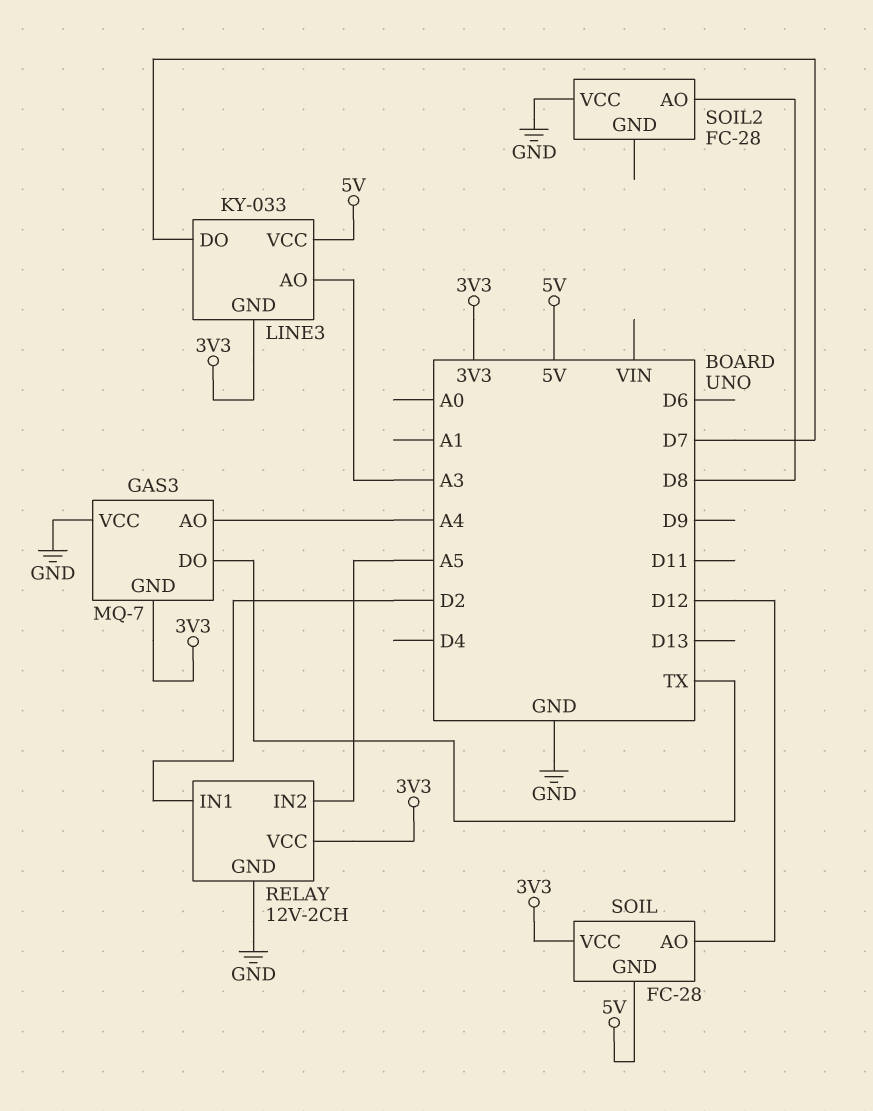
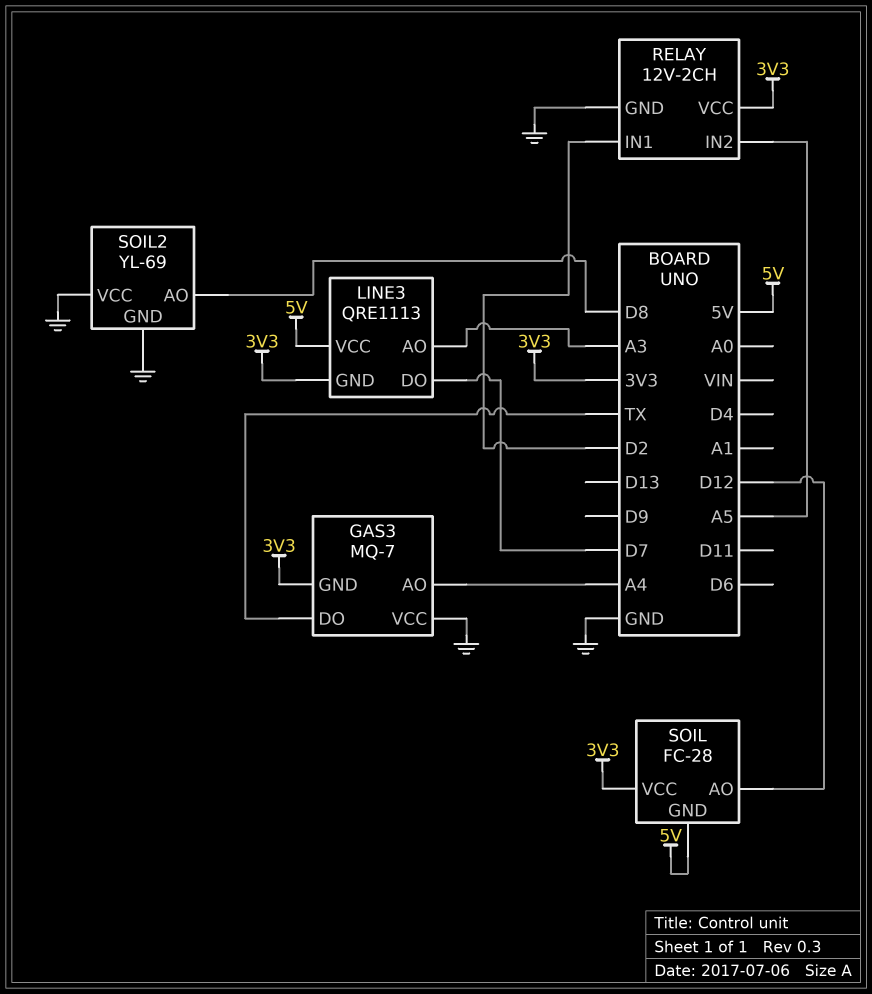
LINE3: KY-033 -> QRE1113
SOIL2: FC-28 -> YL-69
SOIL2 pin GND: none -> GND

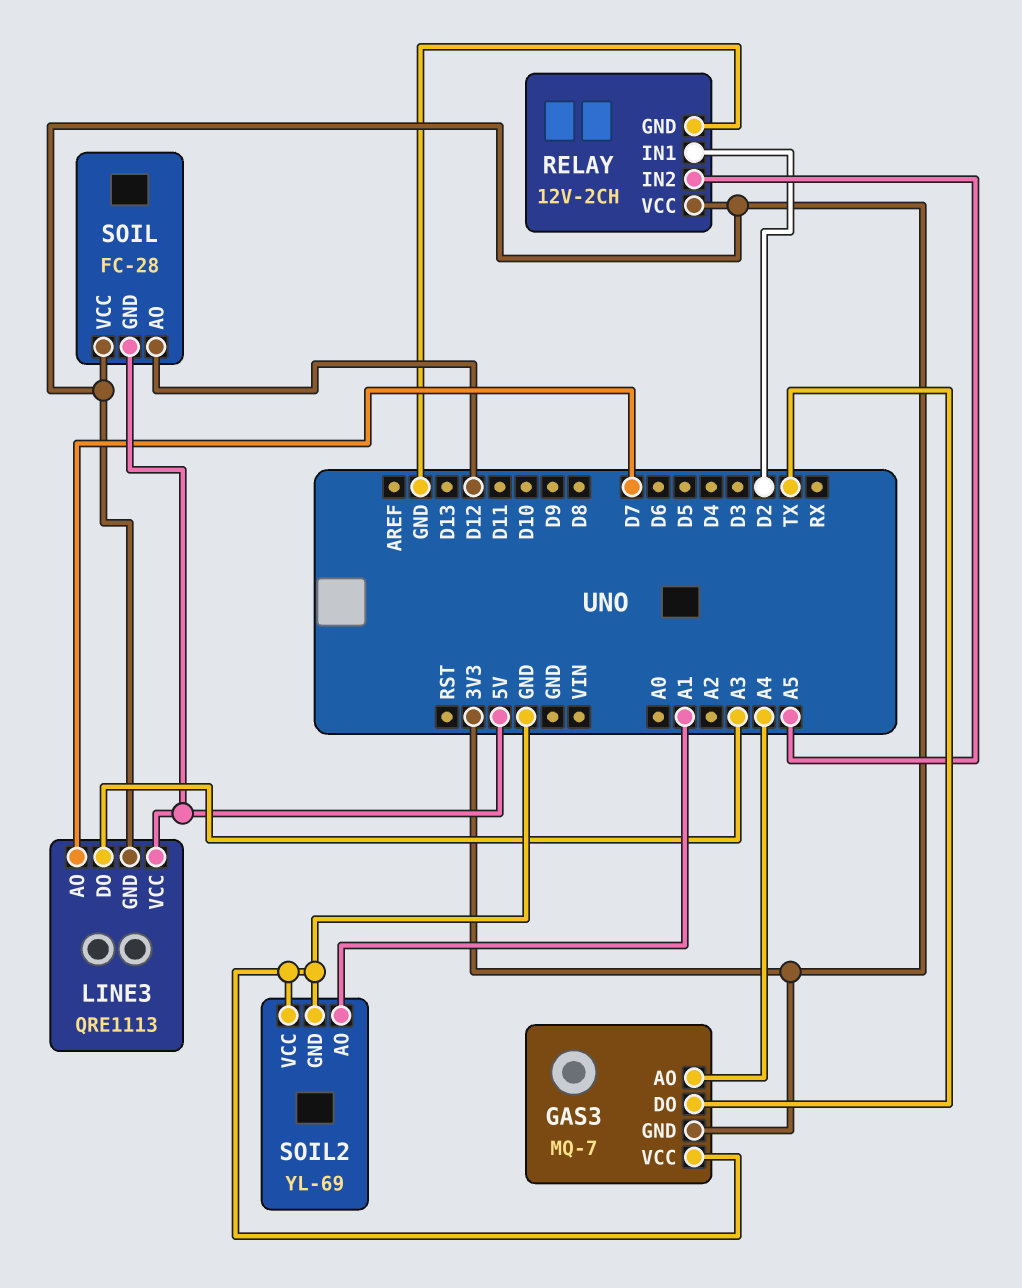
LINE3 pin AO: A3 -> D7
LINE3 pin DO: D7 -> A3
SOIL2 pin AO: D8 -> A1

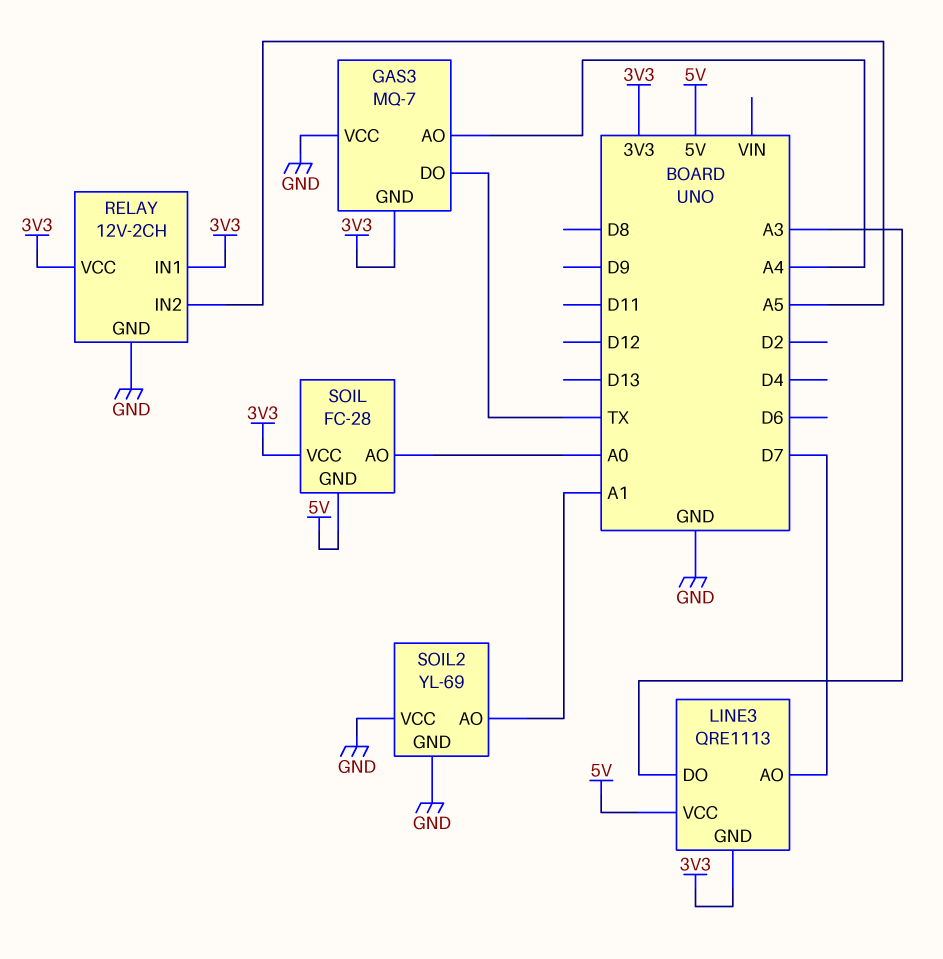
RELAY pin IN1: D2 -> 3V3
SOIL pin AO: D12 -> A0

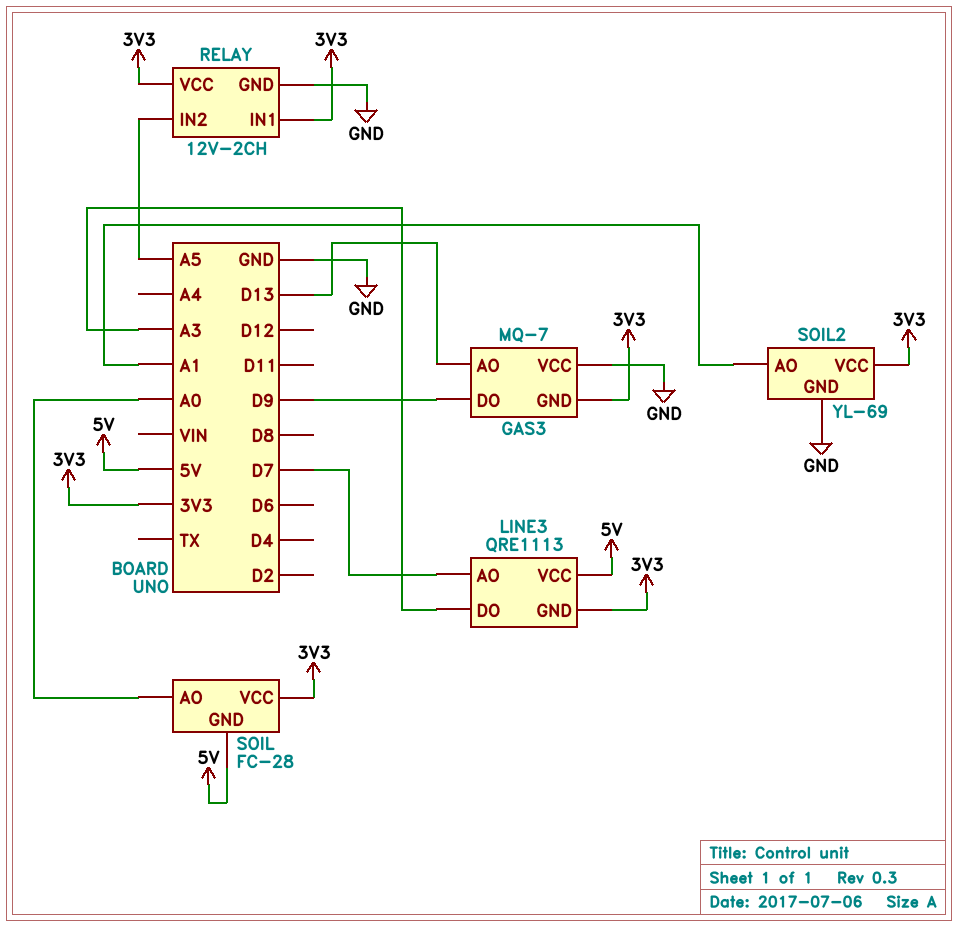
GAS3 pin AO: A4 -> D13
GAS3 pin DO: TX -> D9
SOIL2 pin VCC: GND -> 3V3

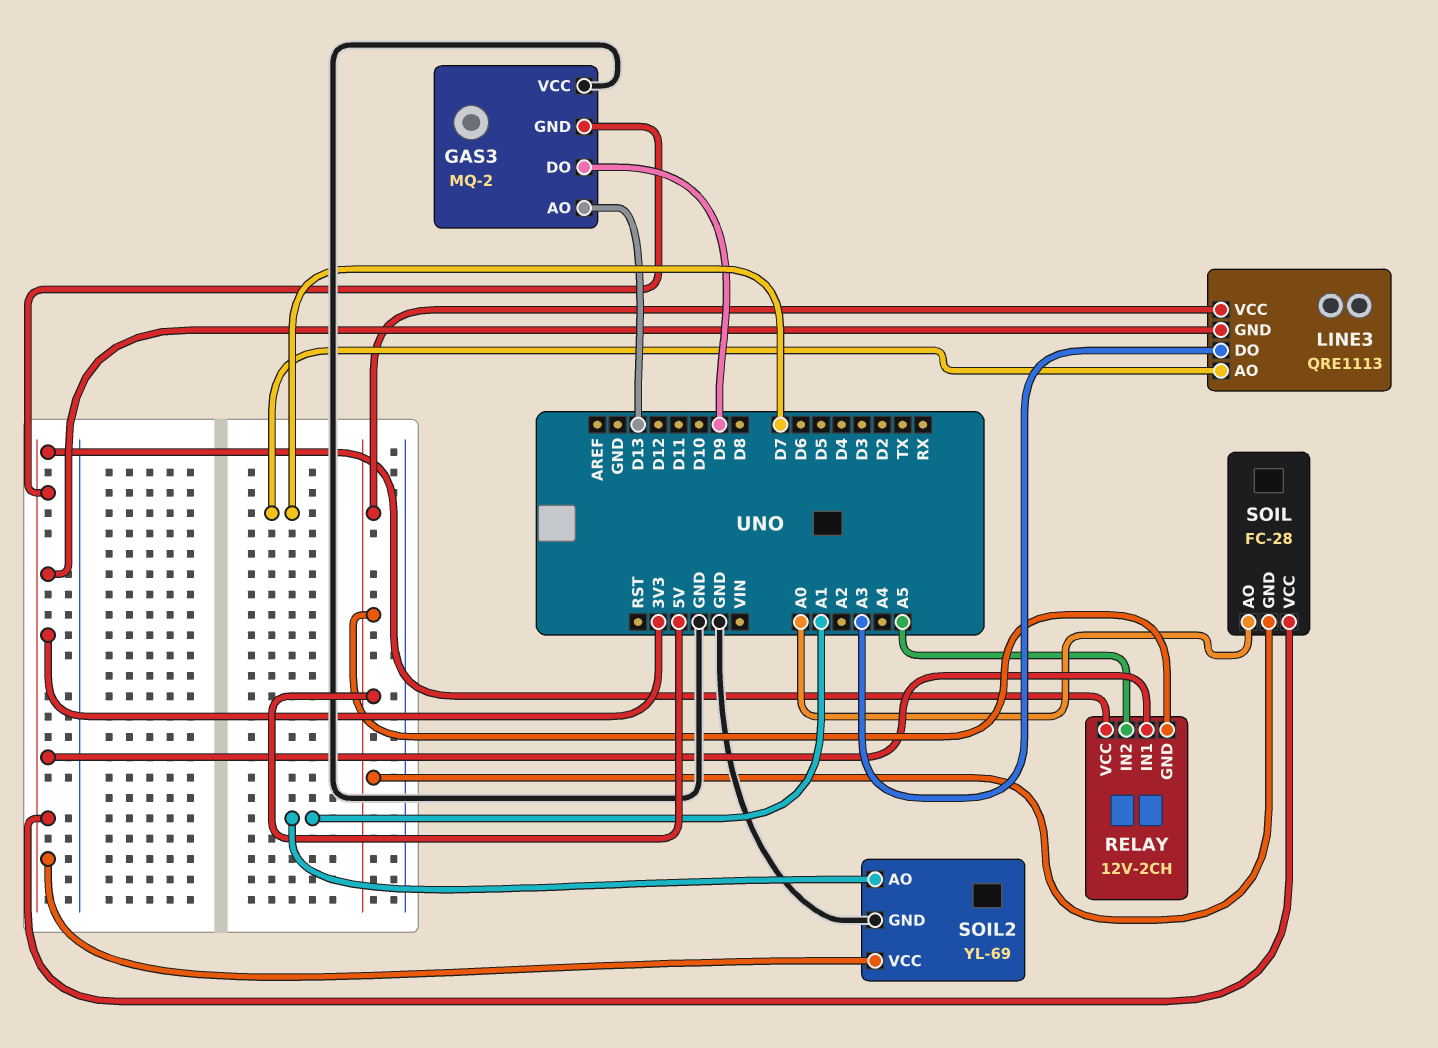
GAS3: MQ-7 -> MQ-2
RELAY pin GND: GND -> 5V

